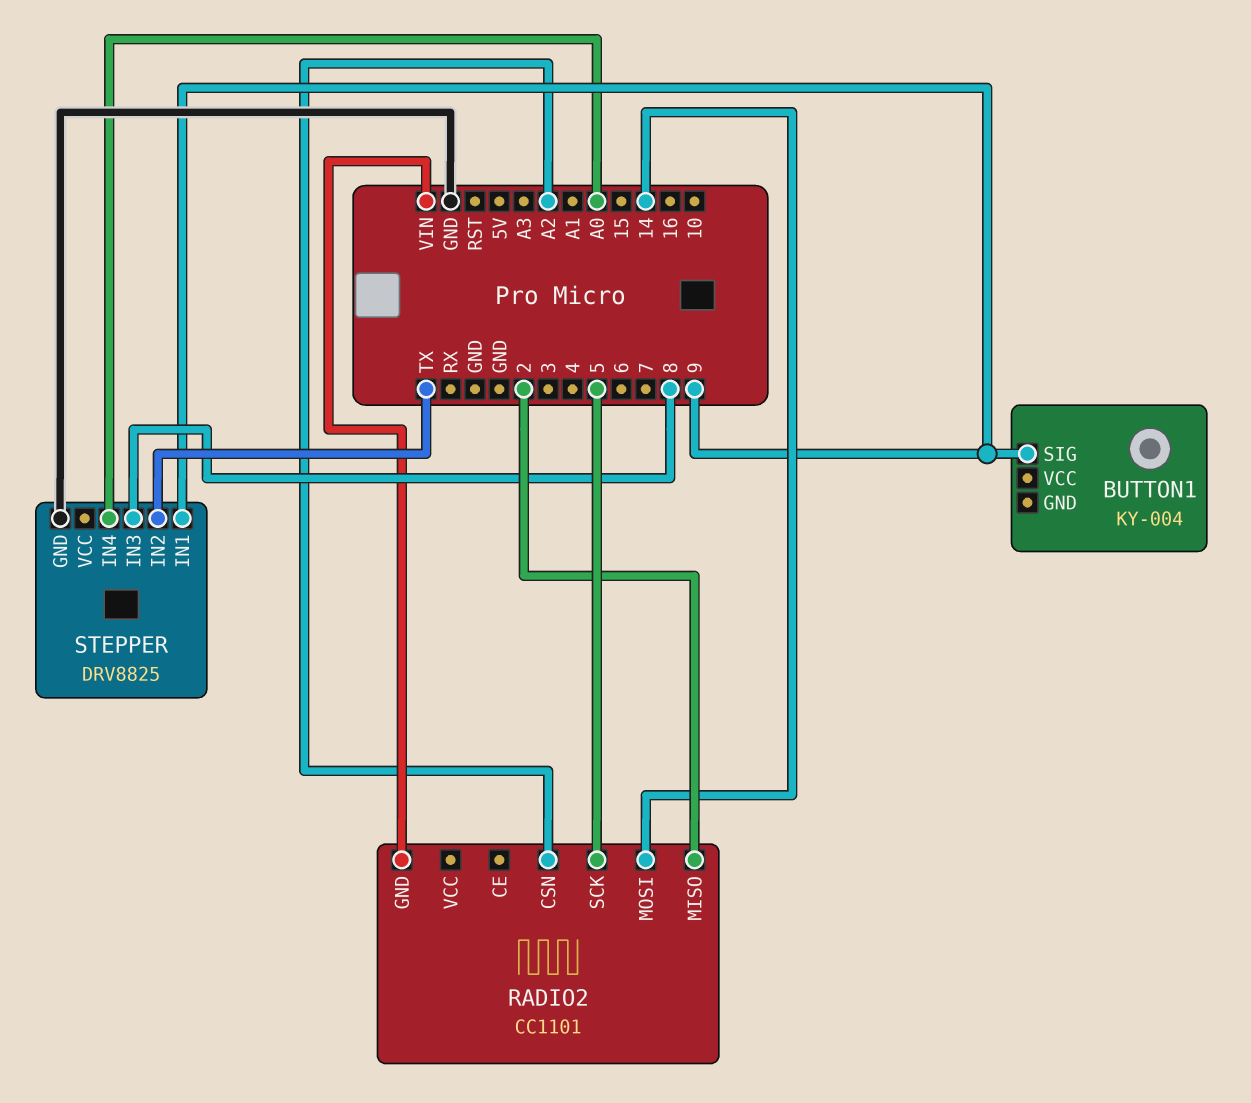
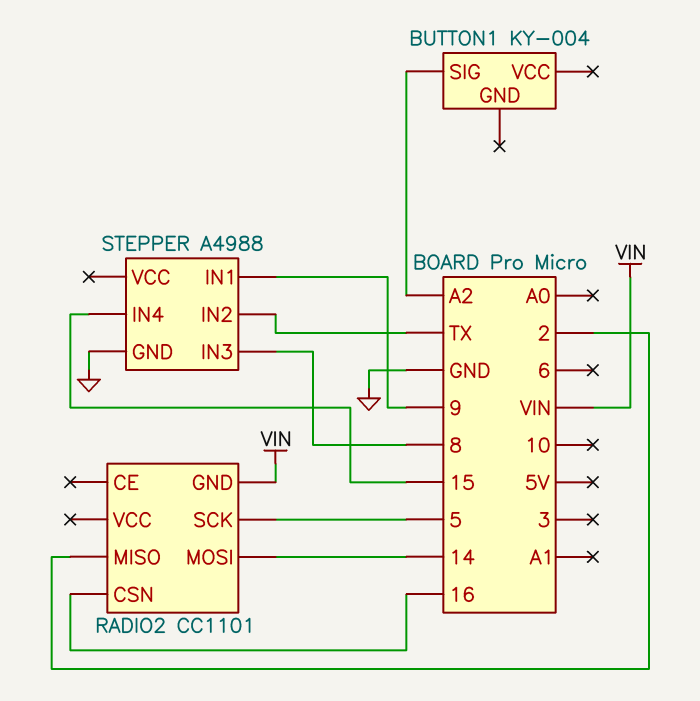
BUTTON1 pin SIG: 9 -> A2
RADIO2 pin CSN: A2 -> 16
STEPPER: DRV8825 -> A4988
STEPPER pin IN4: A0 -> 15

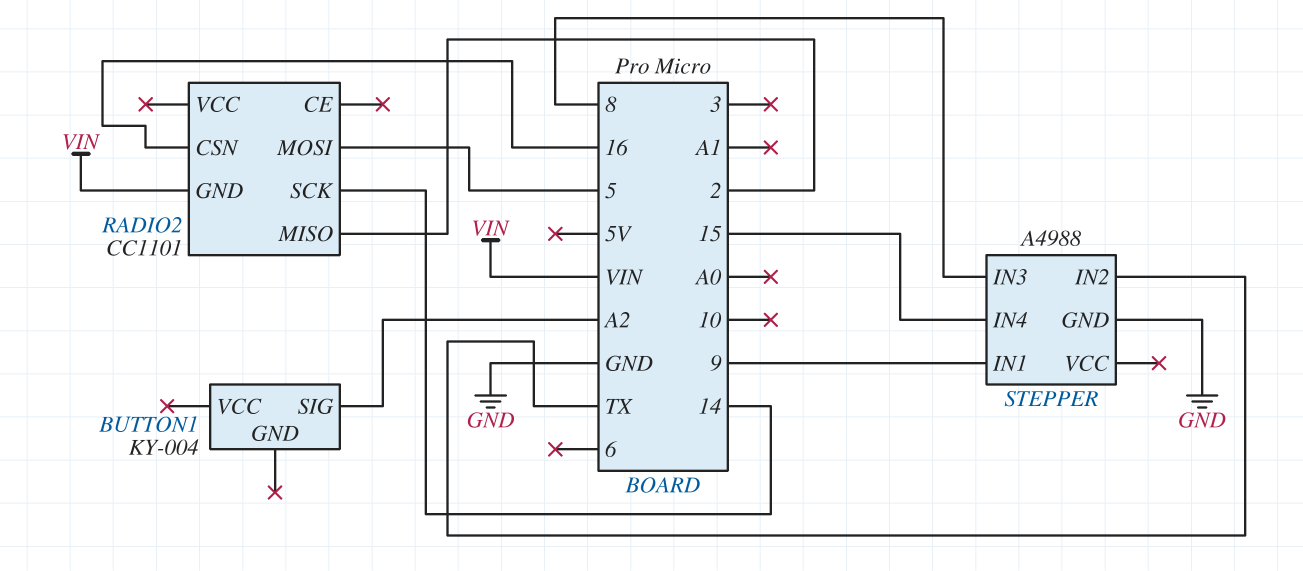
RADIO2 pin MOSI: 14 -> 5
RADIO2 pin SCK: 5 -> 14

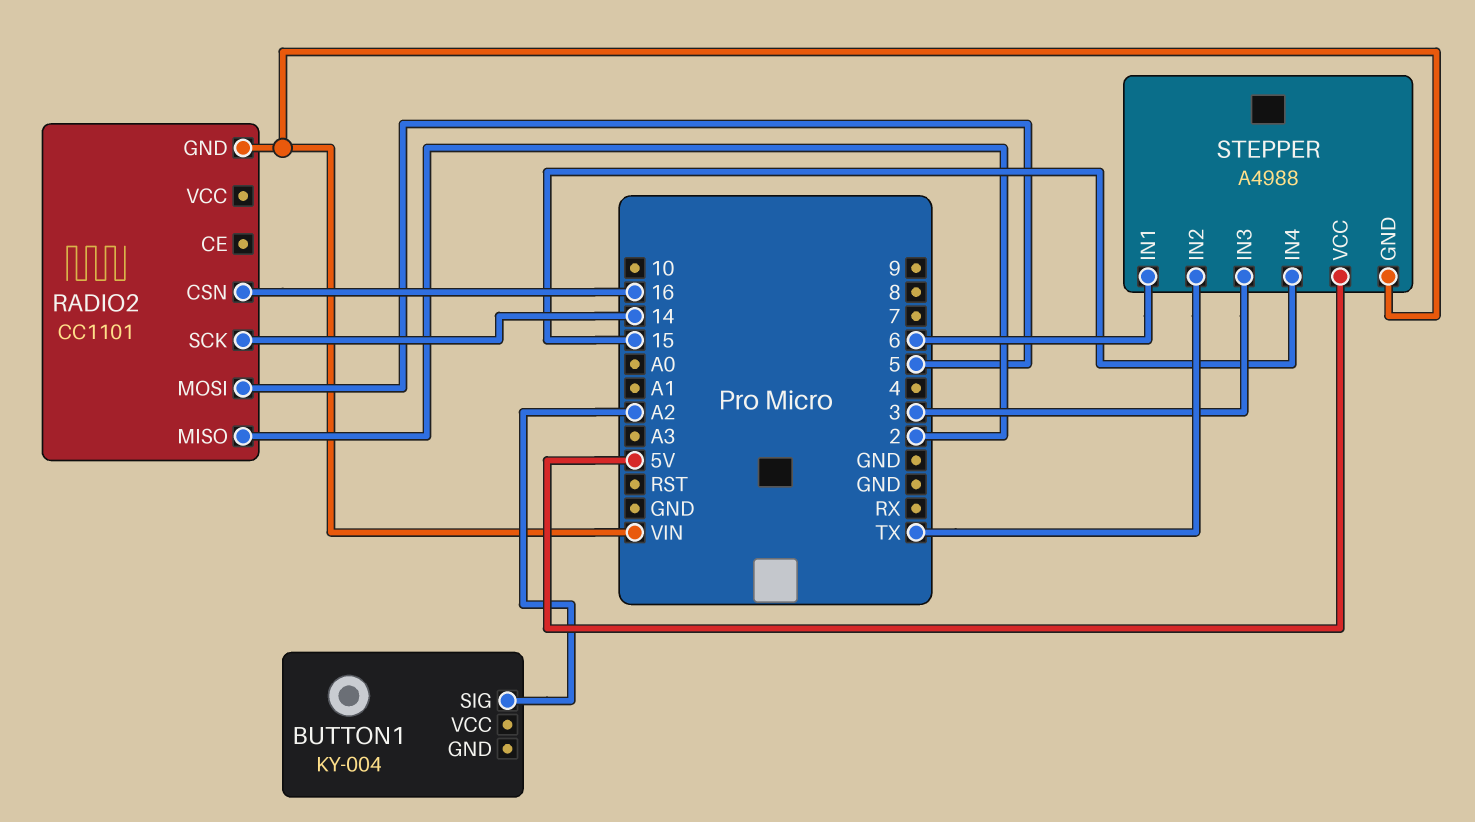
STEPPER pin GND: GND -> VIN
STEPPER pin IN1: 9 -> 6
STEPPER pin IN3: 8 -> 3
STEPPER pin VCC: none -> 5V

